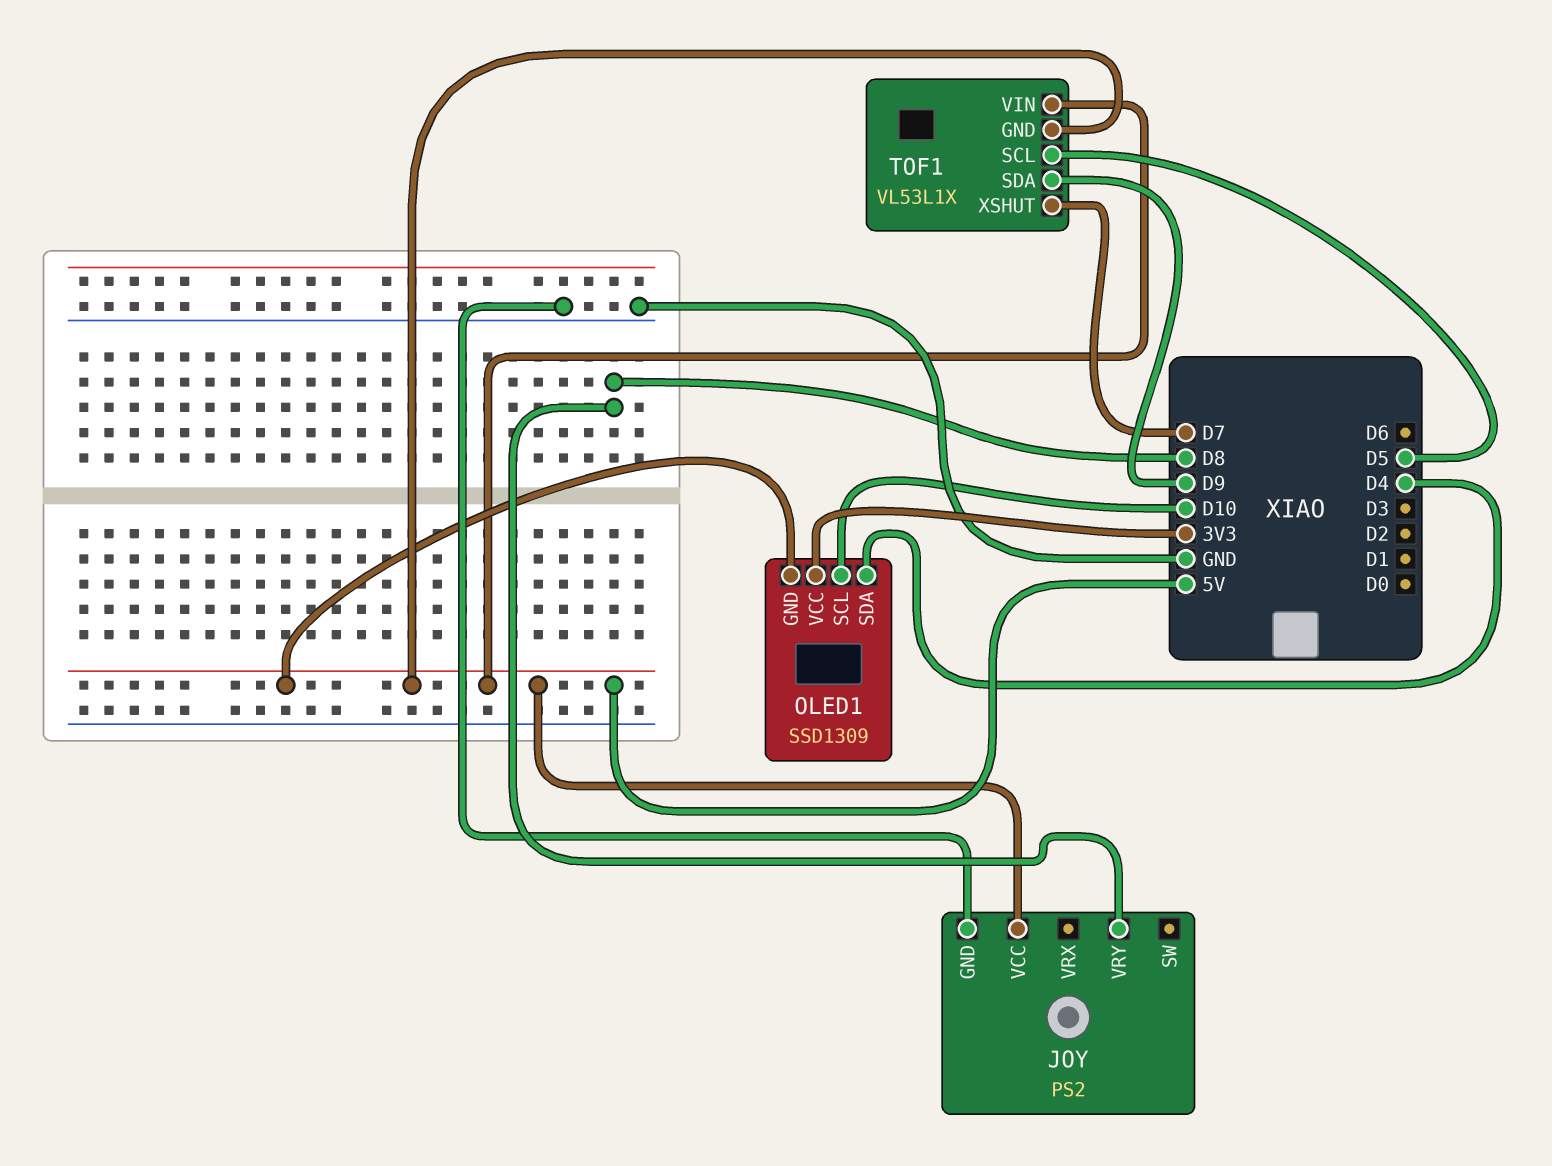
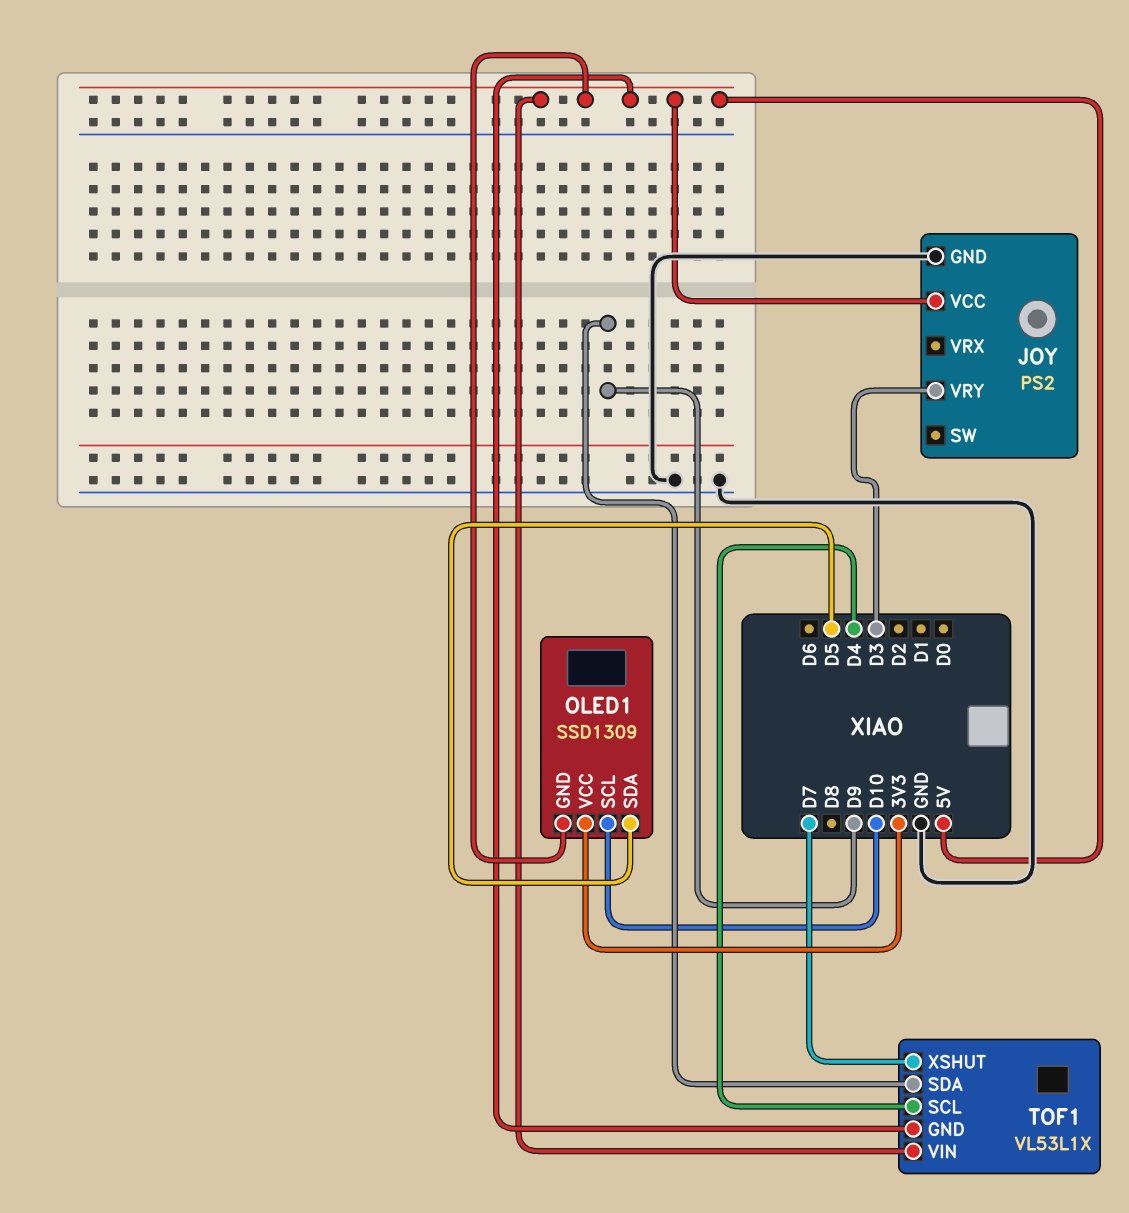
JOY pin VRY: D8 -> D3
OLED1 pin SDA: D4 -> D5
TOF1 pin SCL: D5 -> D4

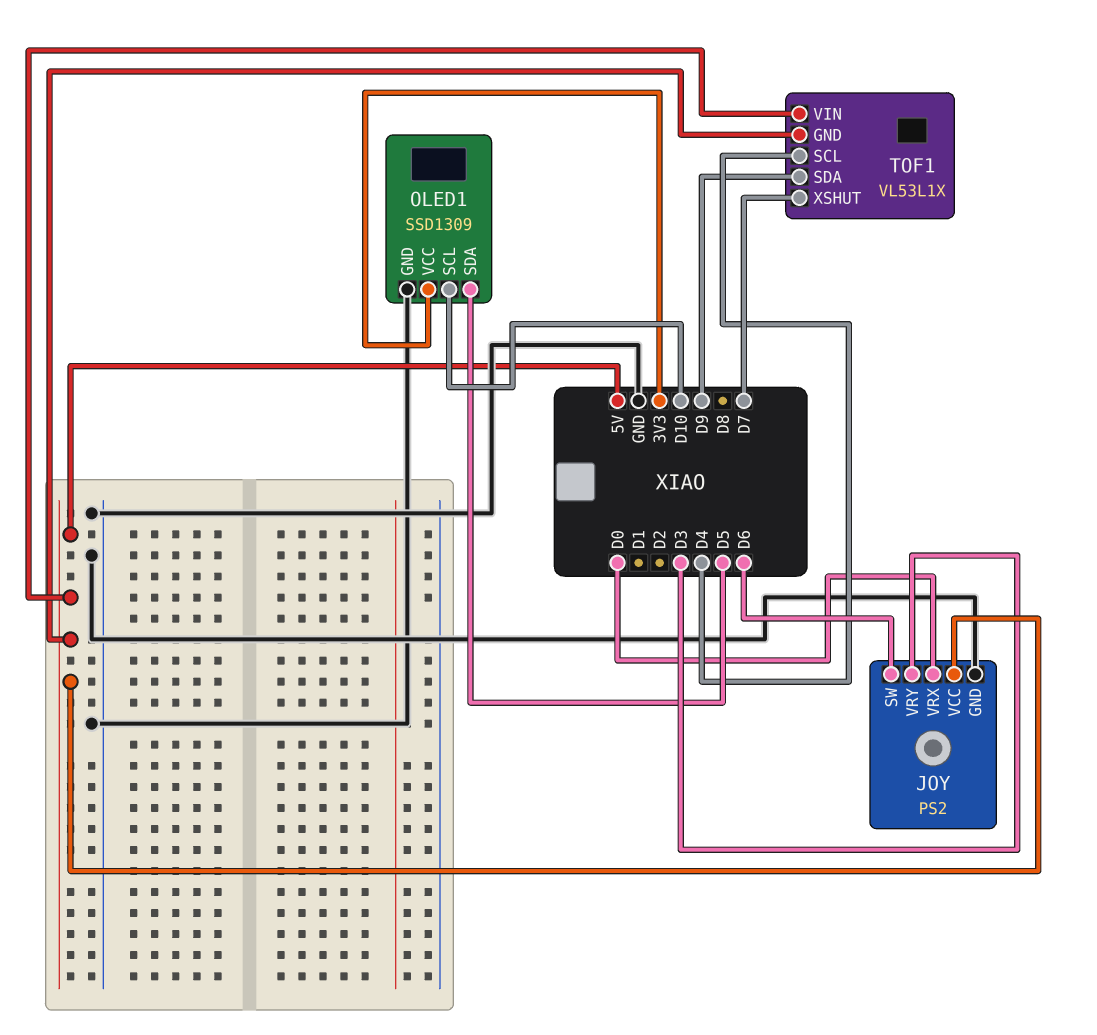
JOY pin SW: none -> D6
JOY pin VRX: none -> D0
OLED1 pin GND: 5V -> GND

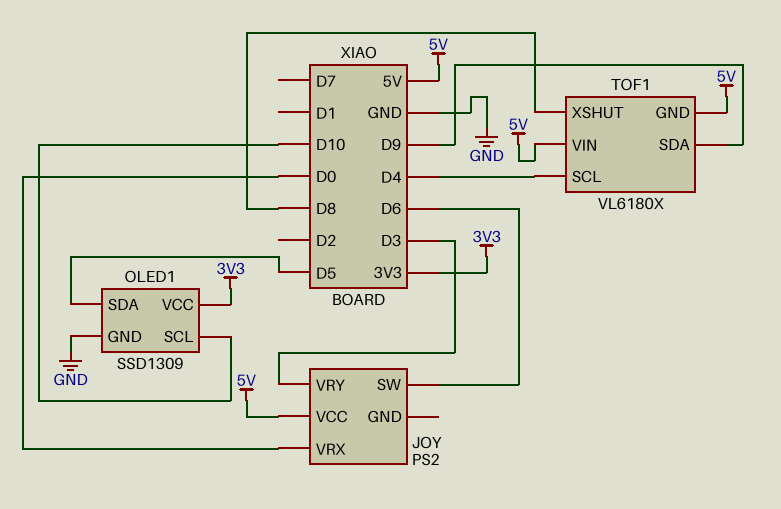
JOY pin GND: GND -> none
TOF1: VL53L1X -> VL6180X
TOF1 pin XSHUT: D7 -> D8

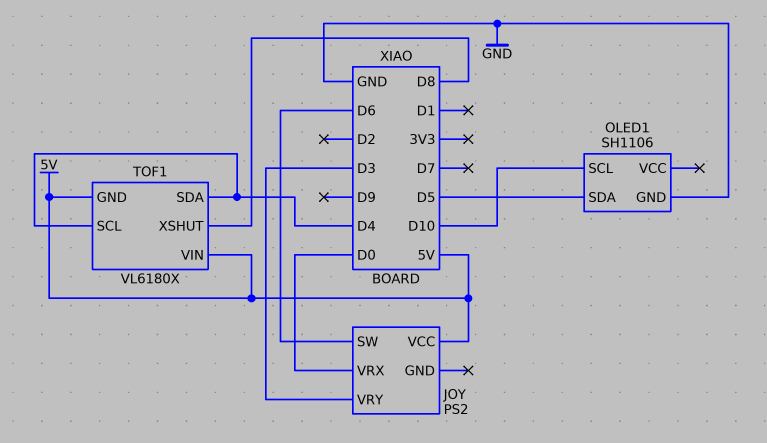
OLED1: SSD1309 -> SH1106
OLED1 pin VCC: 3V3 -> none
TOF1 pin SDA: D9 -> D4

